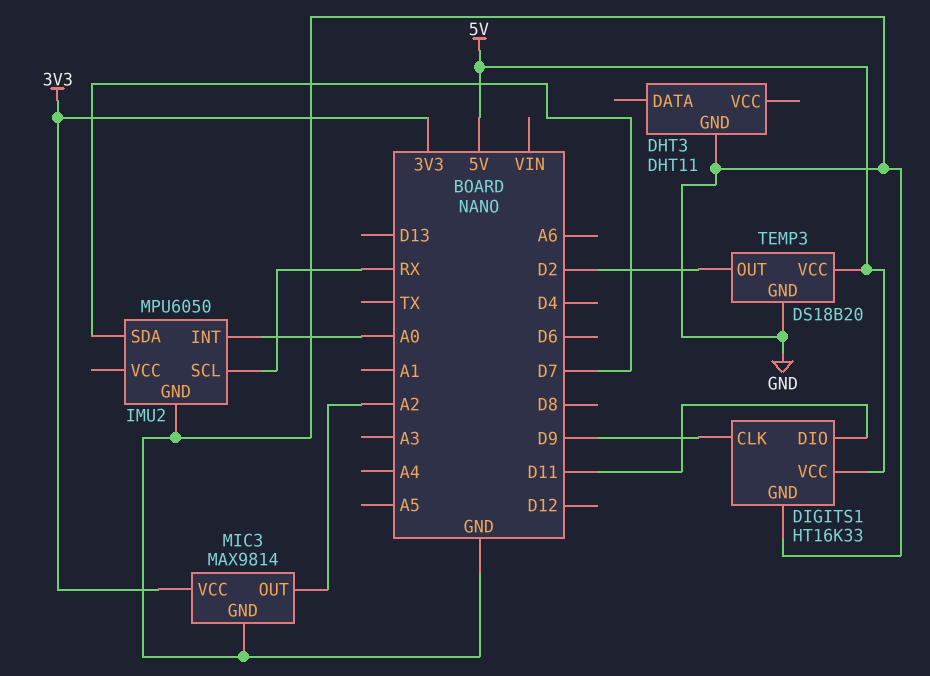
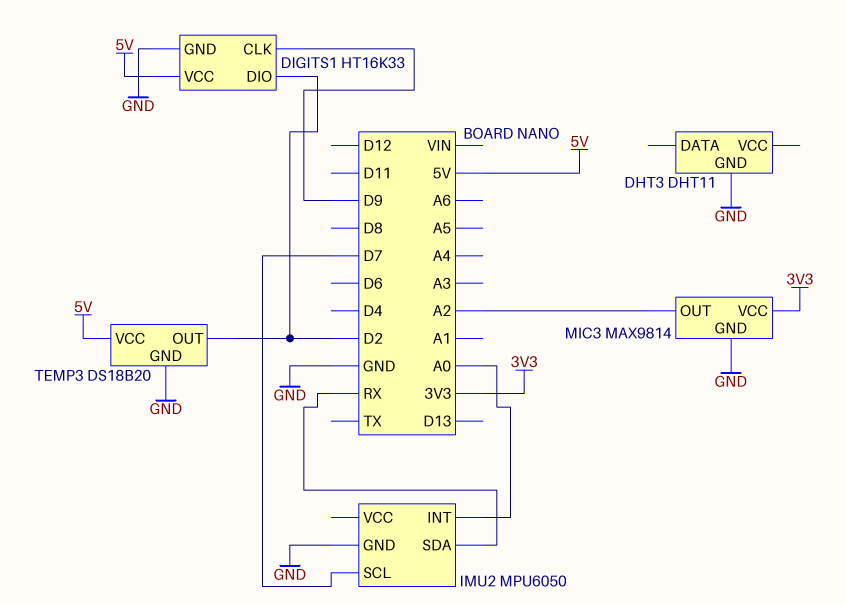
DIGITS1 pin DIO: D11 -> D2
IMU2 pin SCL: RX -> D7
IMU2 pin SDA: D7 -> RX

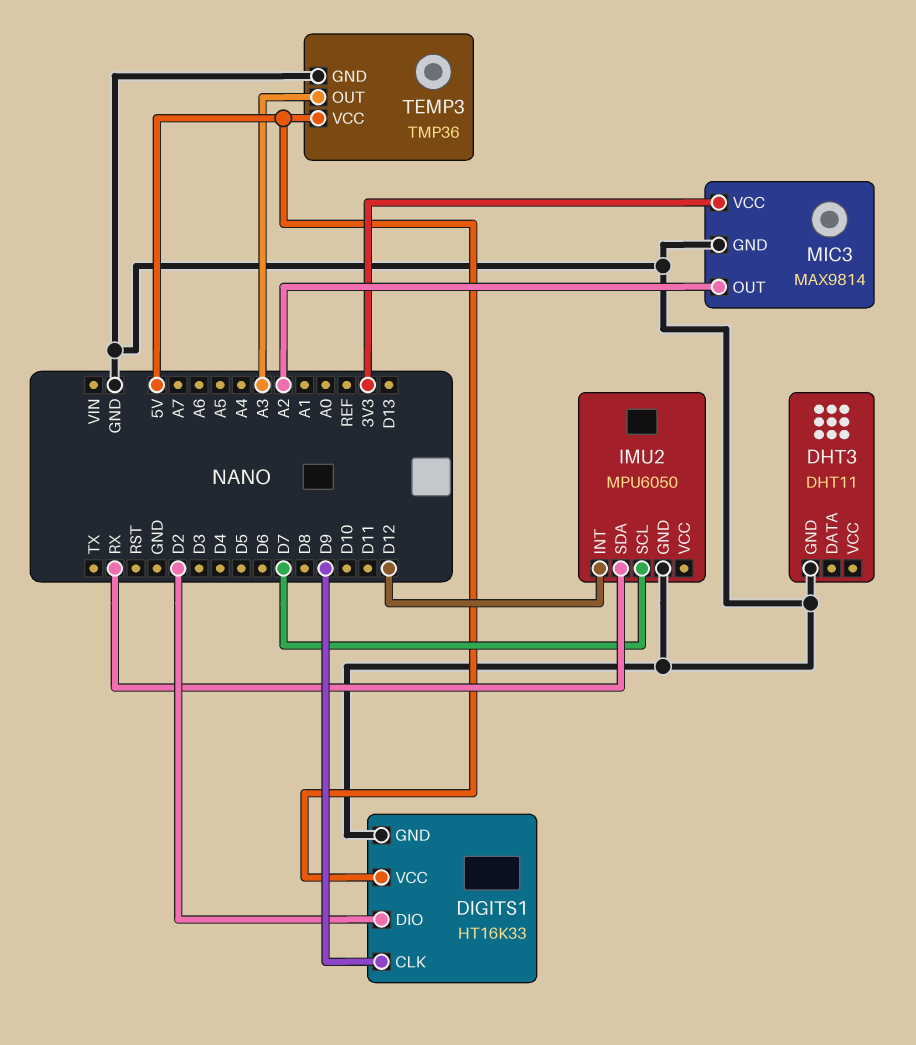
IMU2 pin INT: A0 -> D12
TEMP3: DS18B20 -> TMP36
TEMP3 pin OUT: D2 -> A3

